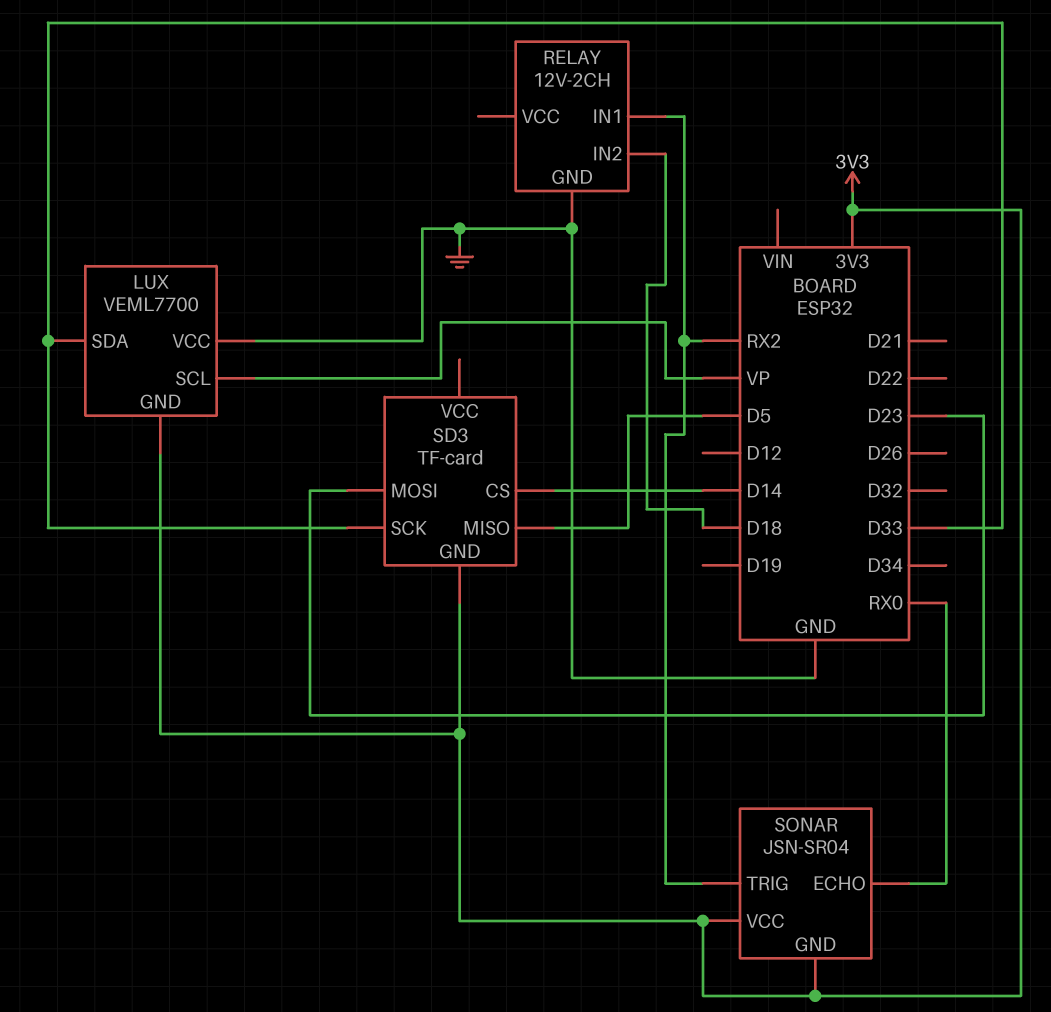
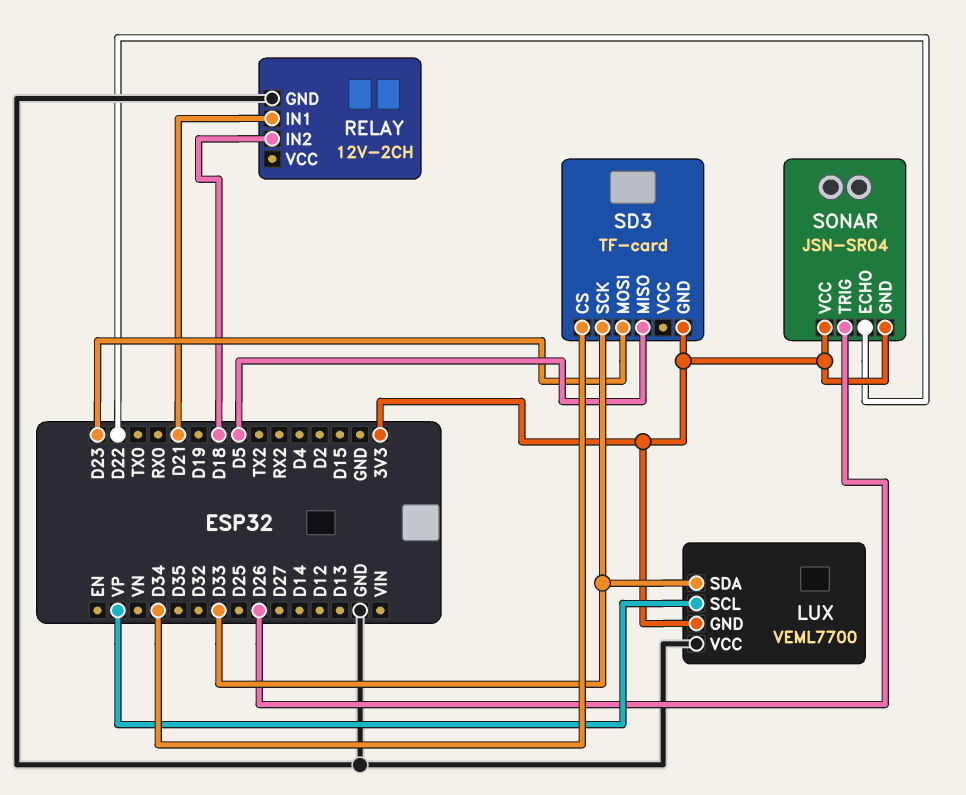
RELAY pin IN1: RX2 -> D21
SD3 pin CS: D14 -> D34
SONAR pin ECHO: RX0 -> D22
SONAR pin TRIG: RX2 -> D26

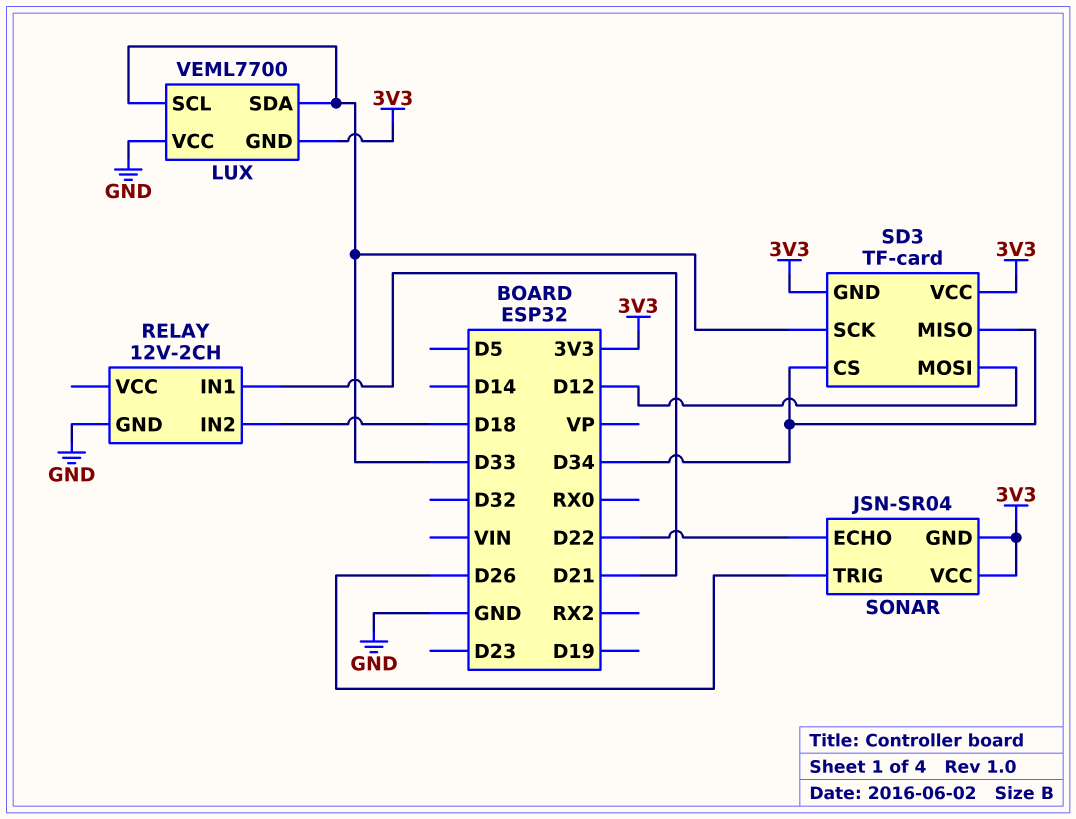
LUX pin SCL: VP -> D33
SD3 pin MISO: D5 -> D34
SD3 pin MOSI: D23 -> D12
SD3 pin VCC: none -> 3V3

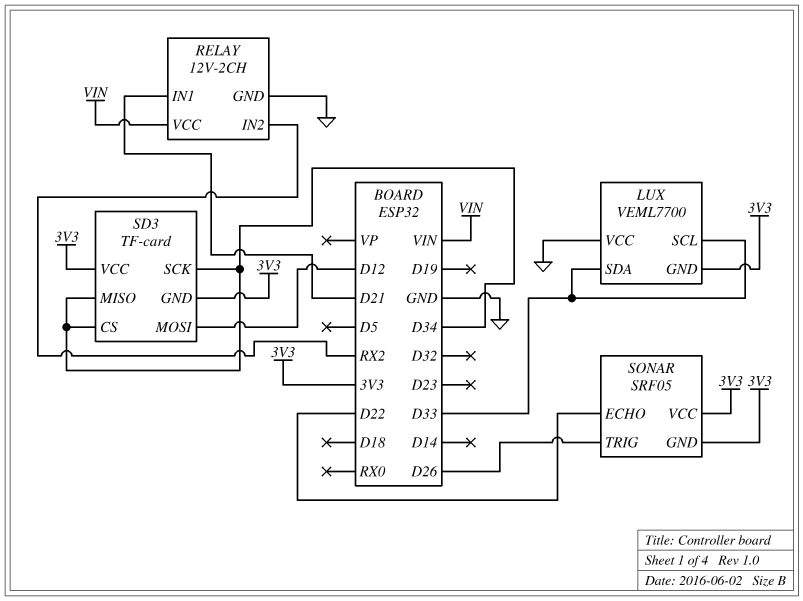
RELAY pin IN2: D18 -> RX2
RELAY pin VCC: none -> VIN
SD3 pin SCK: D33 -> D34
SONAR: JSN-SR04 -> SRF05

